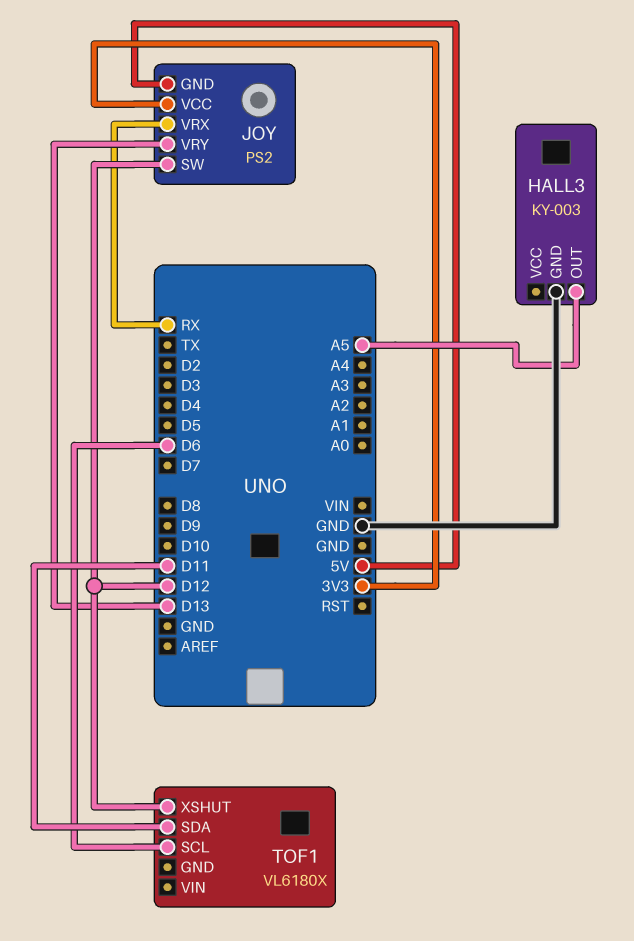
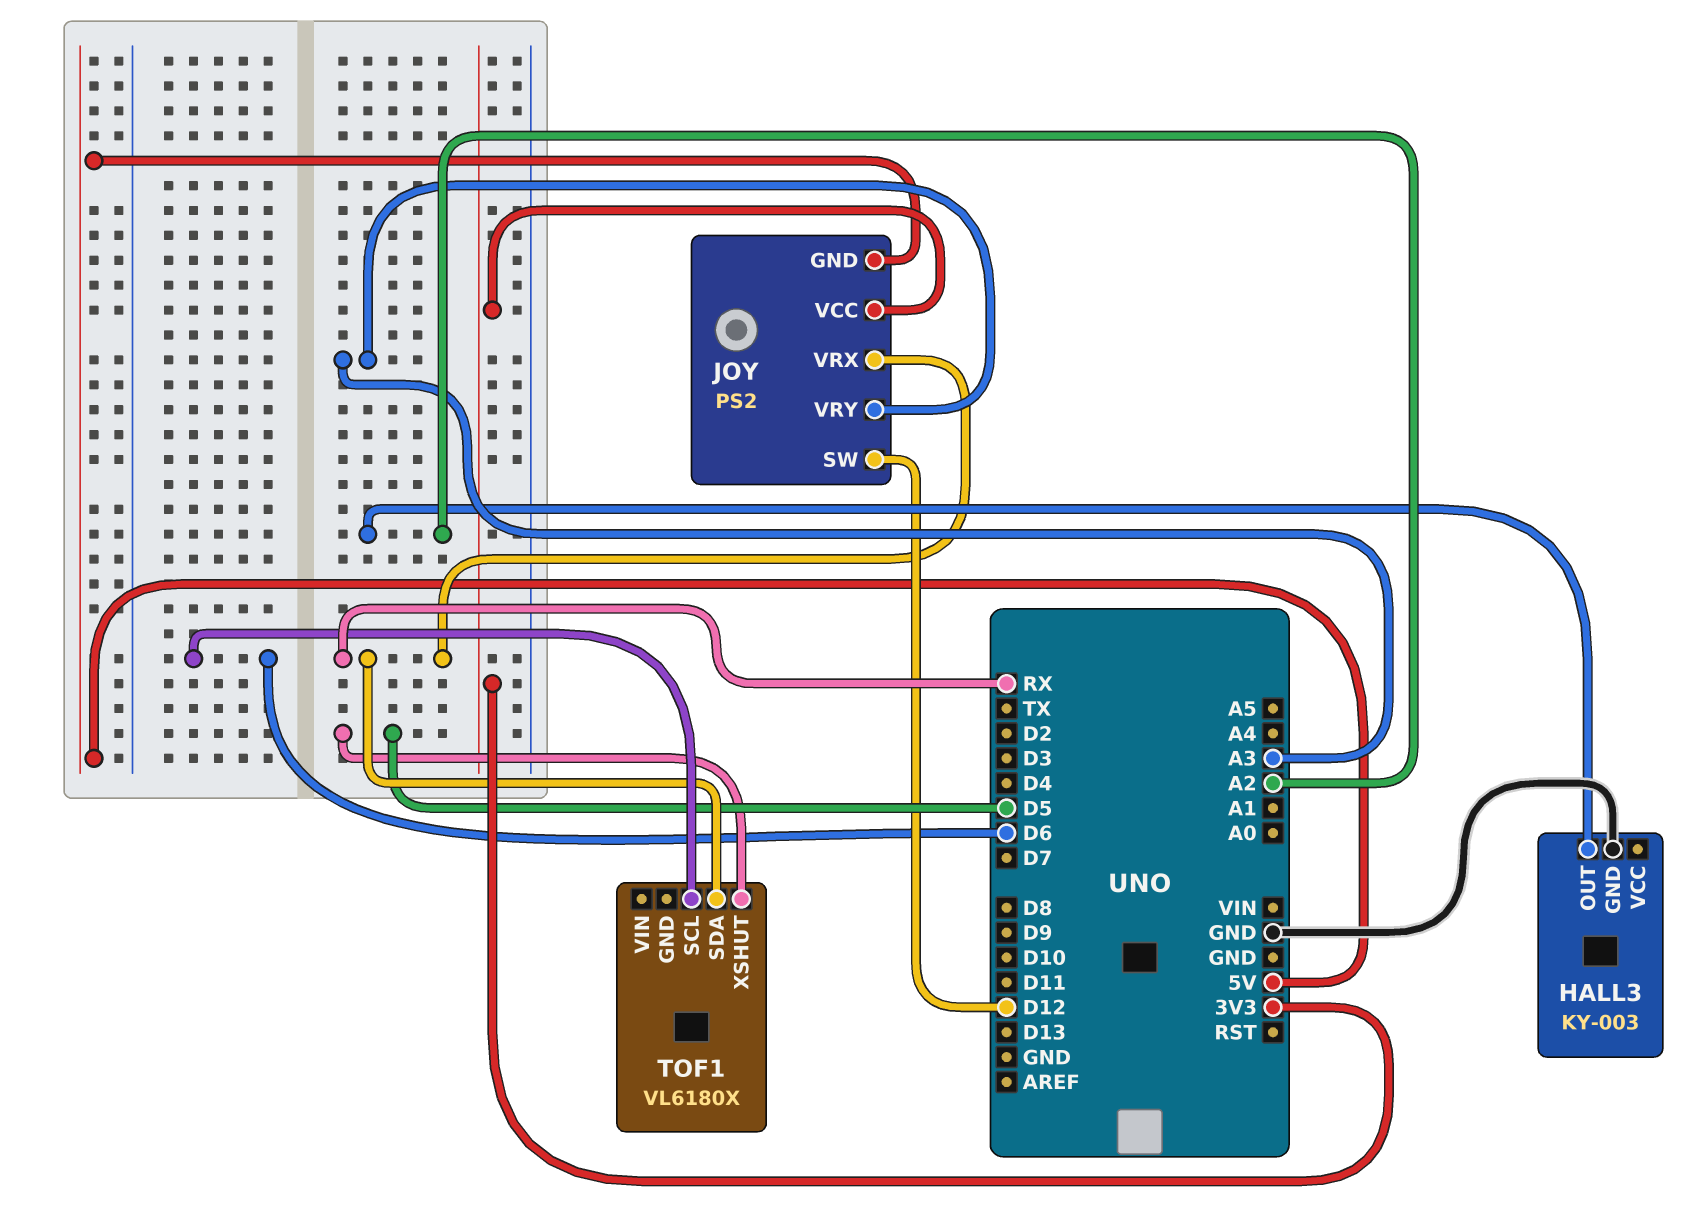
HALL3 pin OUT: A5 -> A2
JOY pin VRY: D13 -> A3
TOF1 pin SDA: D11 -> RX
TOF1 pin XSHUT: D12 -> D5

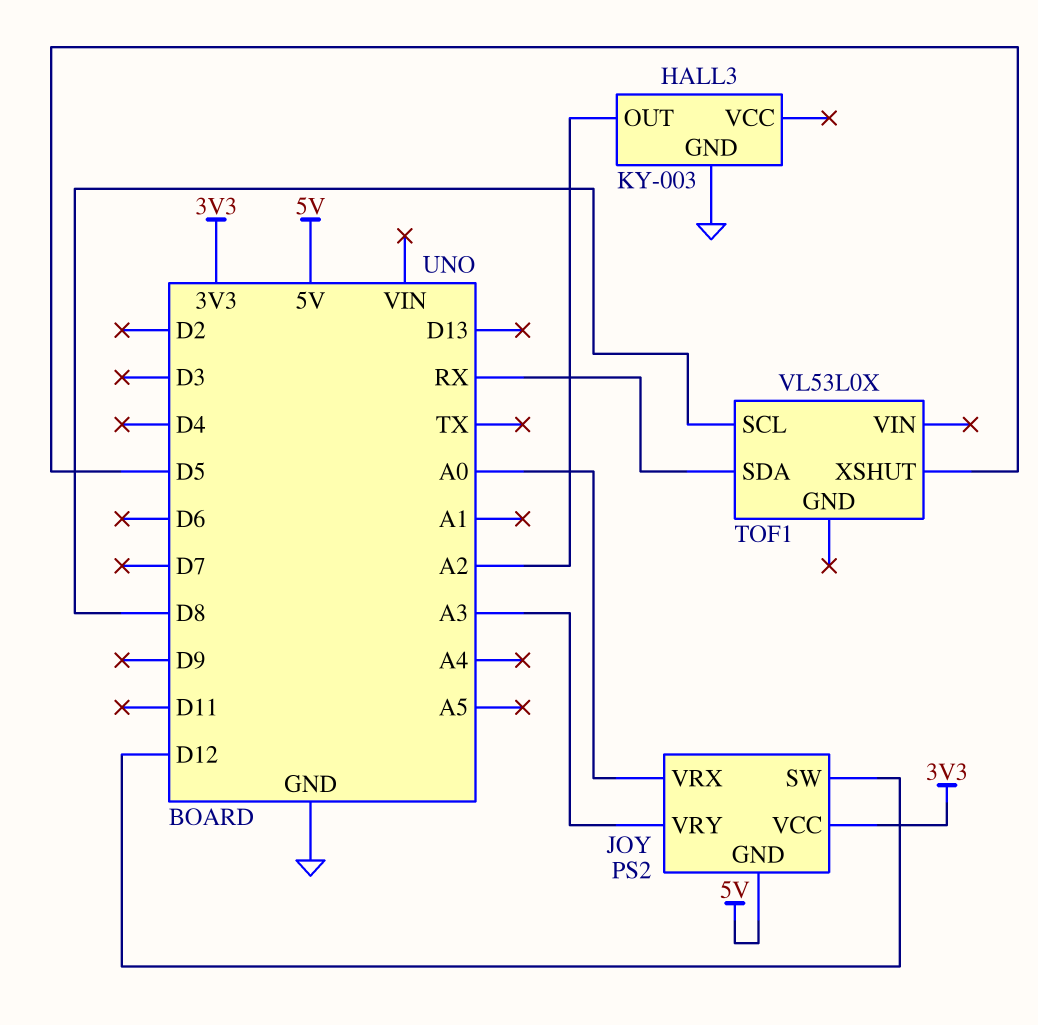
JOY pin VRX: RX -> A0
TOF1: VL6180X -> VL53L0X
TOF1 pin SCL: D6 -> D8

